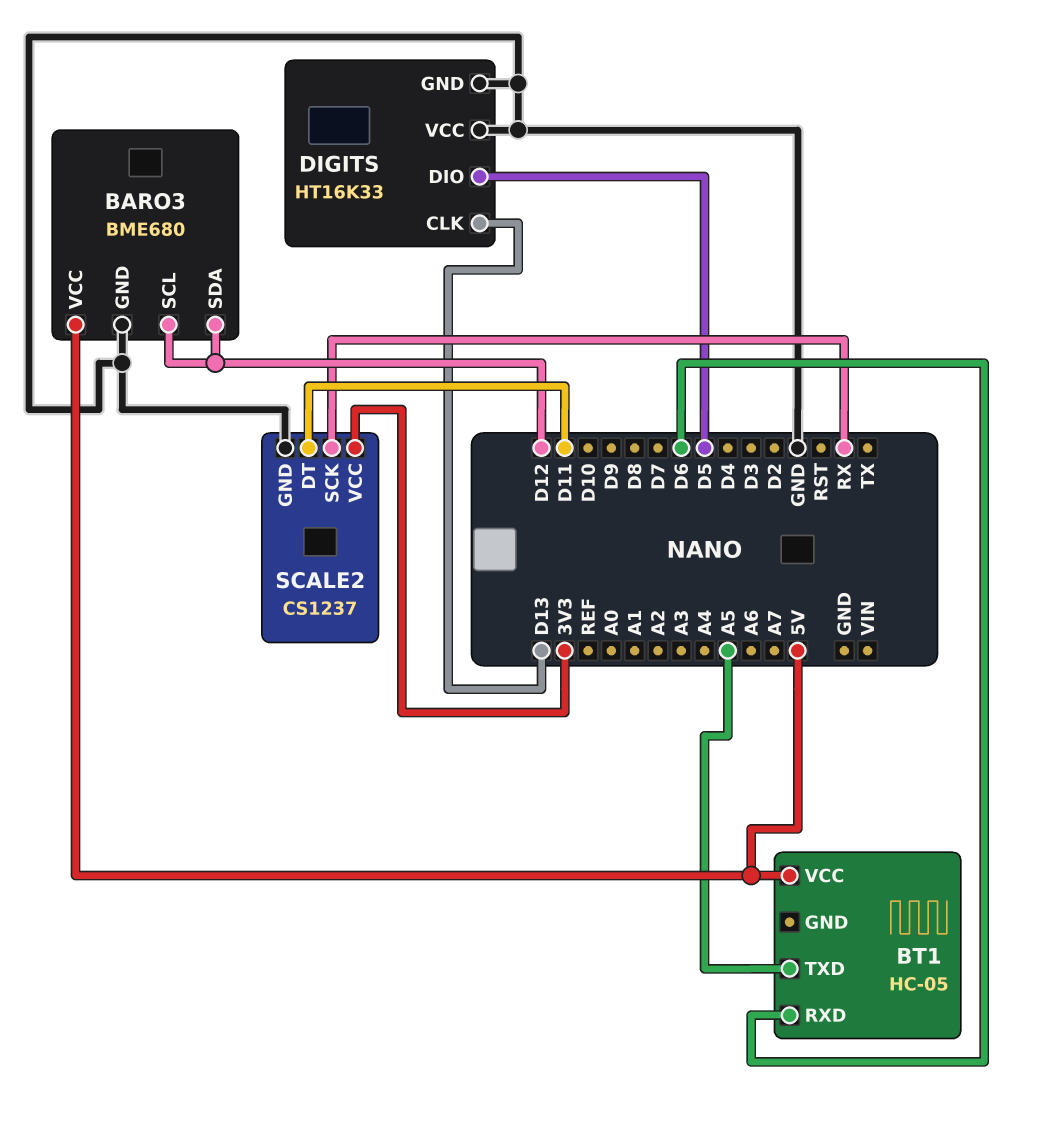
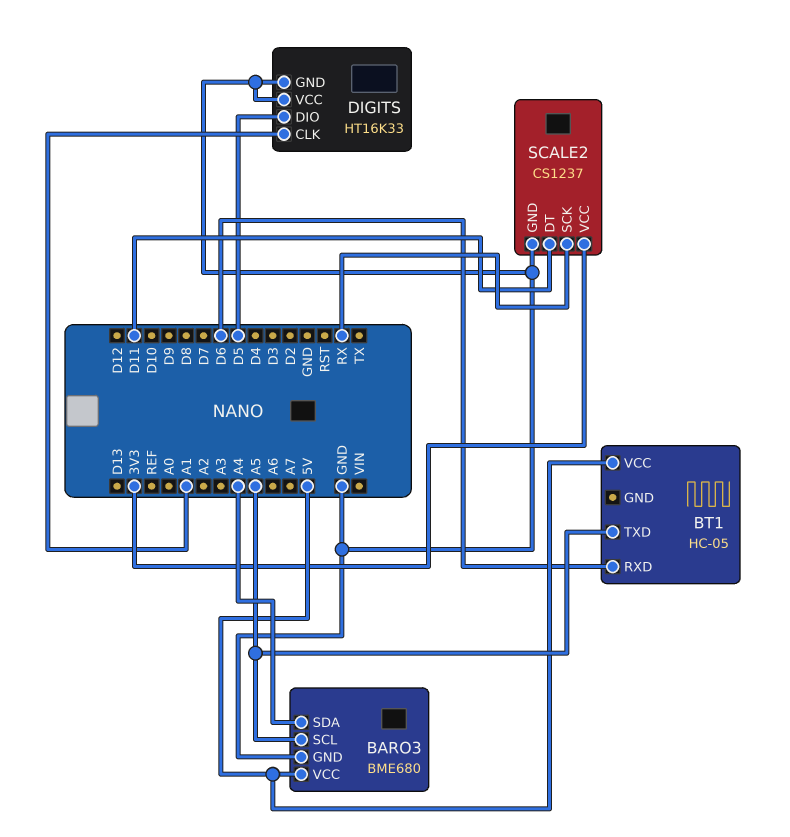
BARO3 pin SCL: D12 -> A5
BARO3 pin SDA: D12 -> A4
DIGITS pin CLK: D13 -> A1

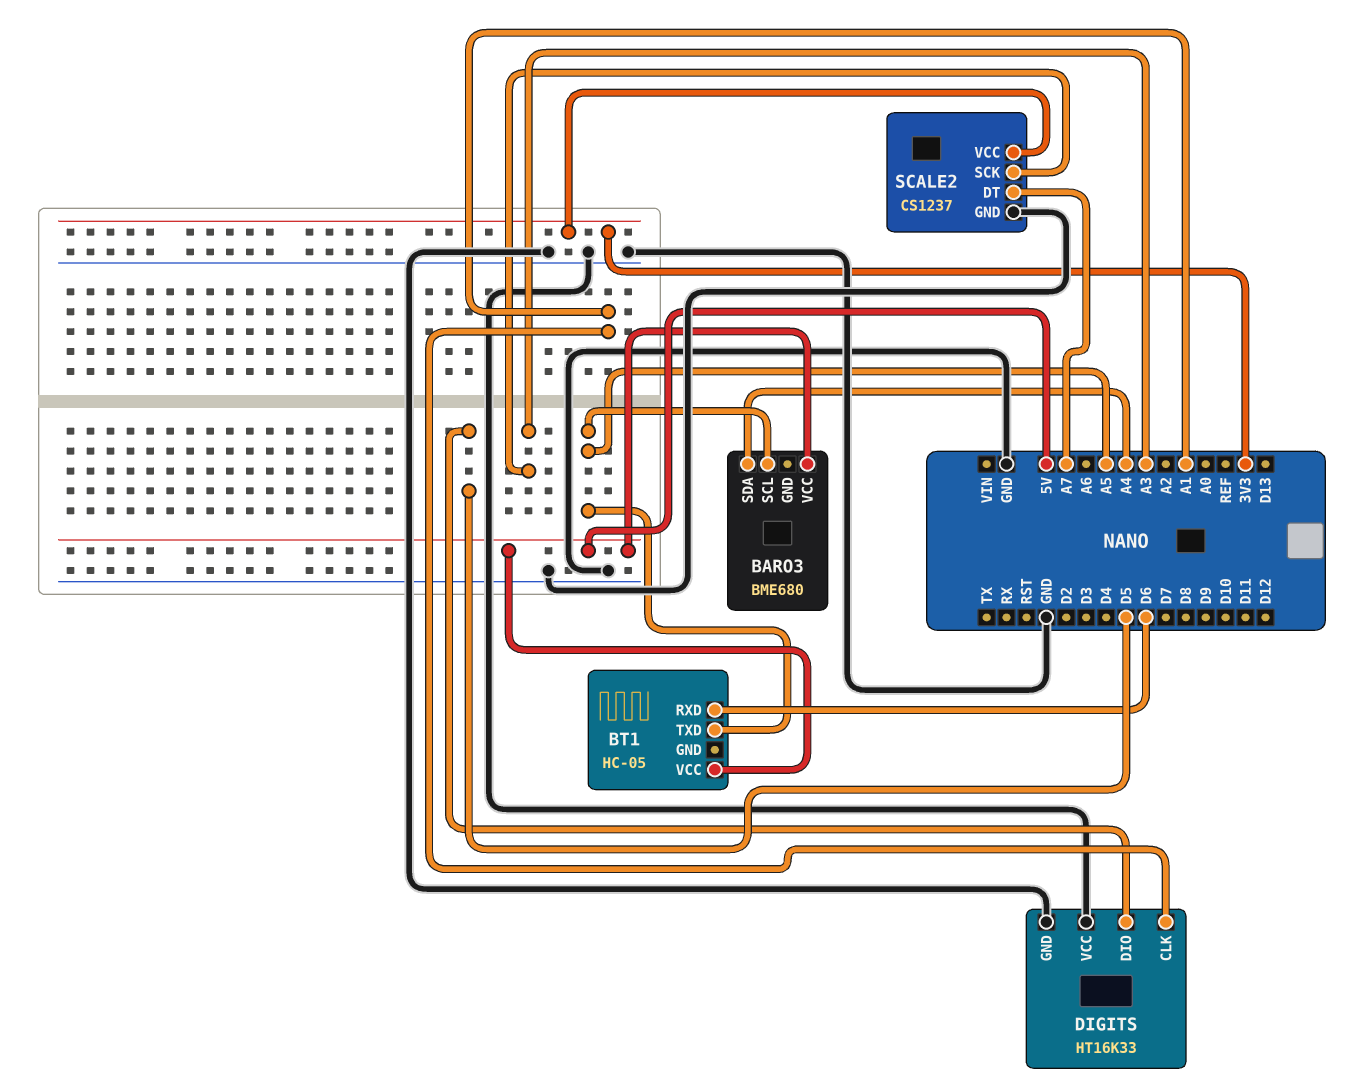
BARO3 pin GND: GND -> none
SCALE2 pin DT: D11 -> A7
SCALE2 pin SCK: RX -> A3

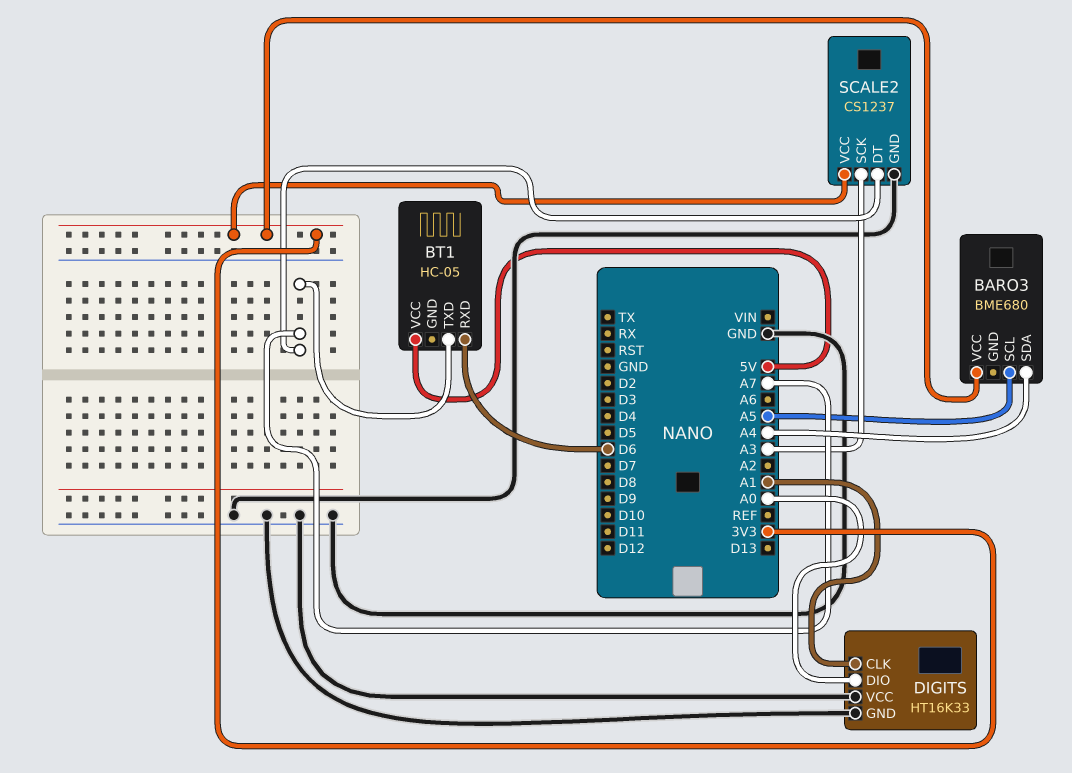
BARO3 pin VCC: 5V -> 3V3
BT1 pin TXD: A5 -> A7
DIGITS pin DIO: D5 -> A0

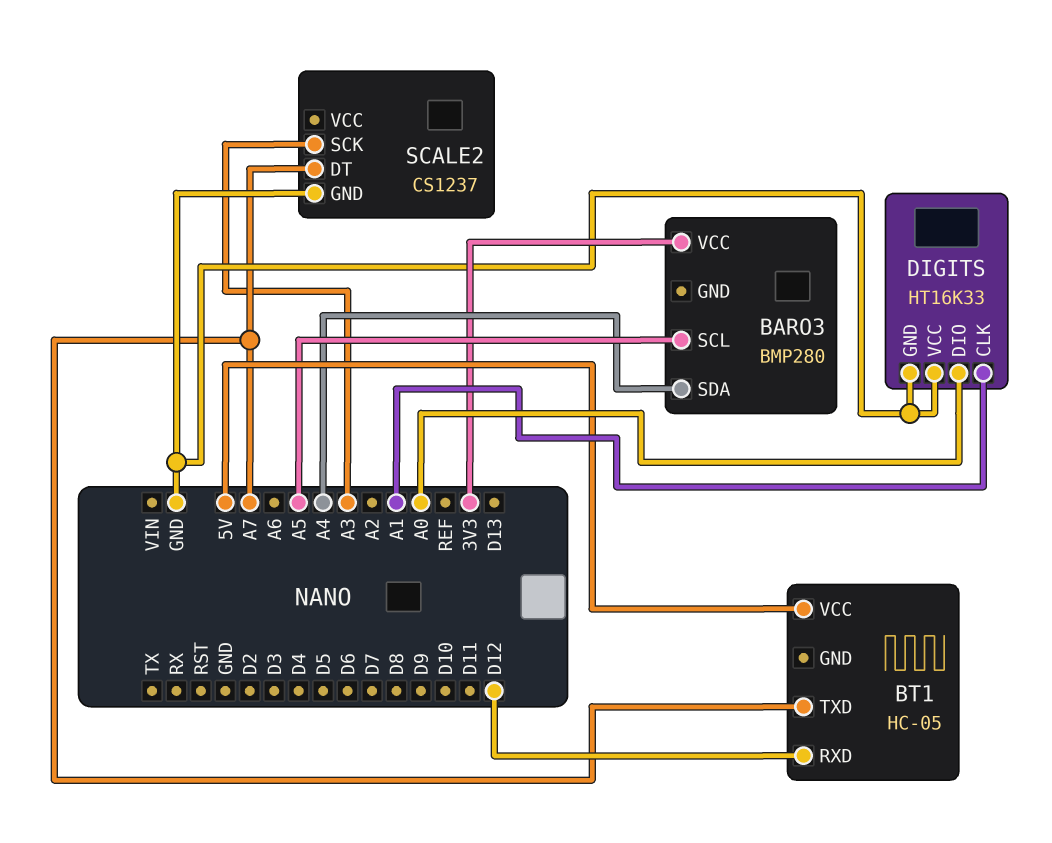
BARO3: BME680 -> BMP280
BT1 pin RXD: D6 -> D12
SCALE2 pin VCC: 3V3 -> none

